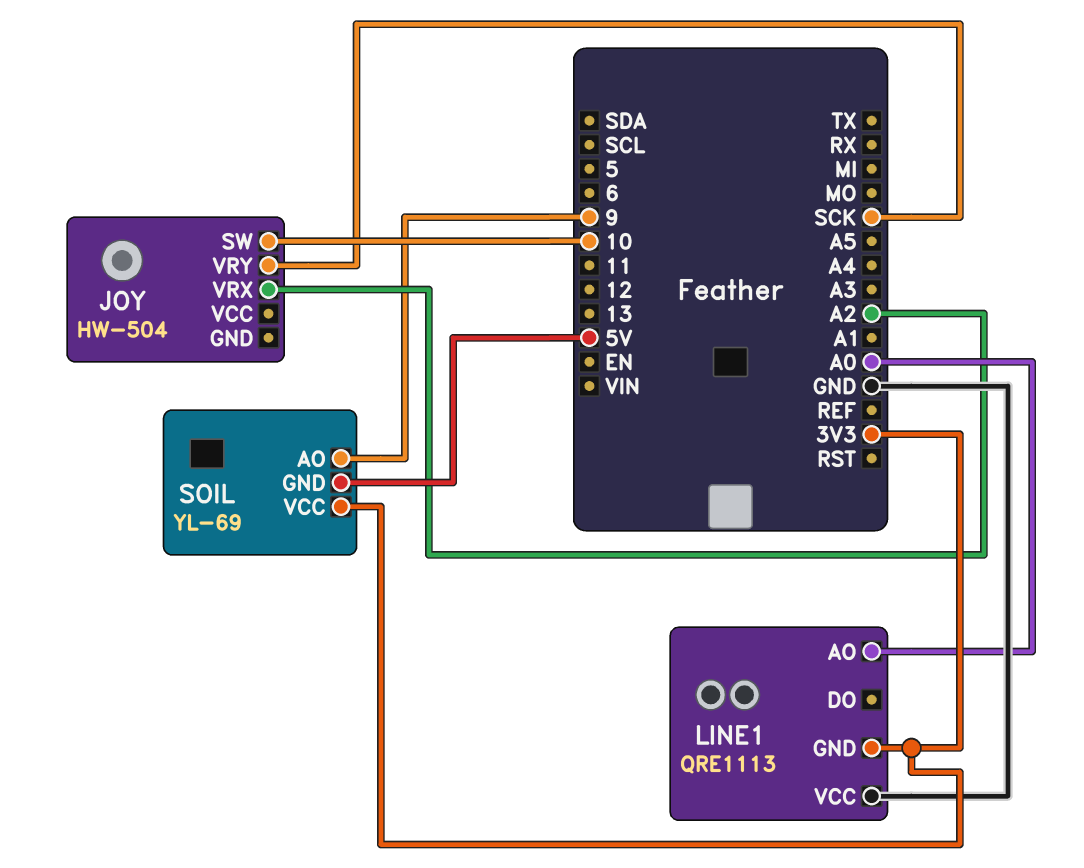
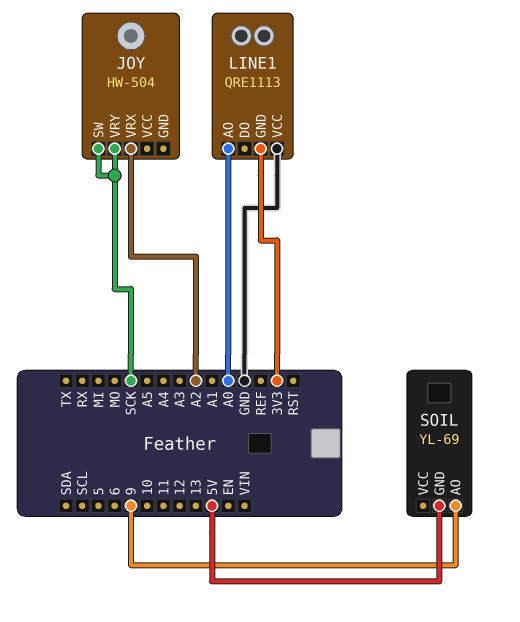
JOY pin SW: 10 -> SCK
SOIL pin VCC: 3V3 -> none

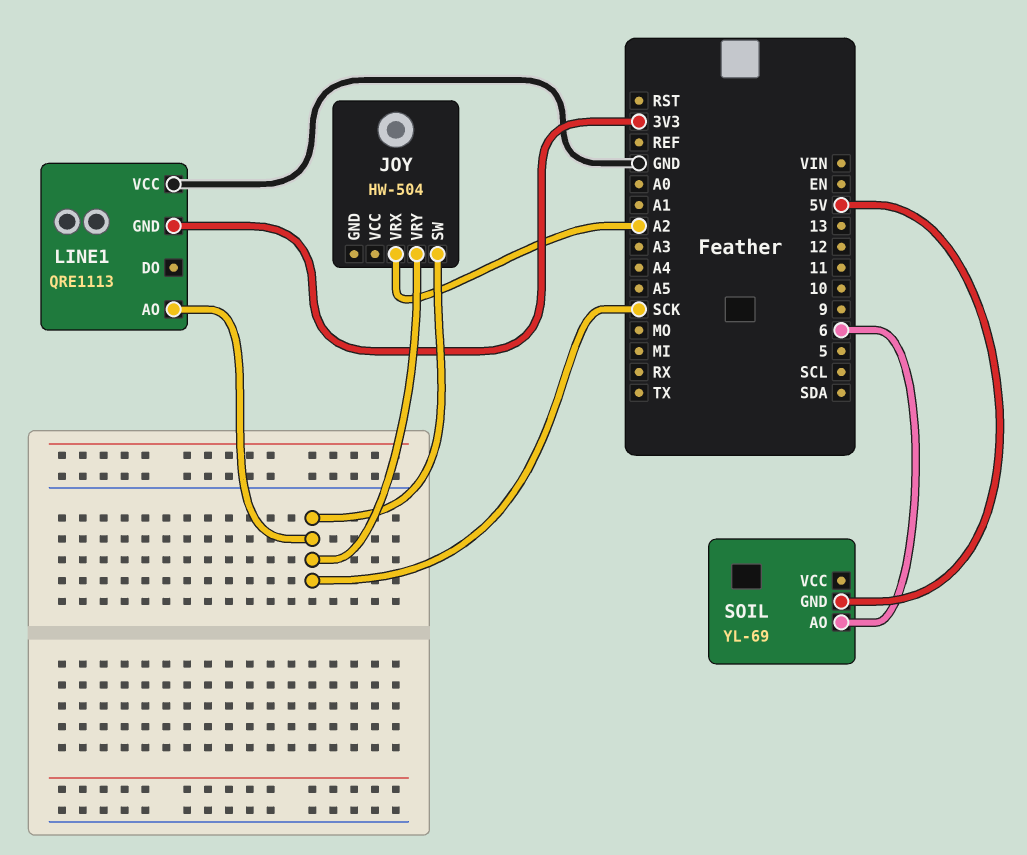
LINE1 pin AO: A0 -> SCK
SOIL pin AO: 9 -> 6

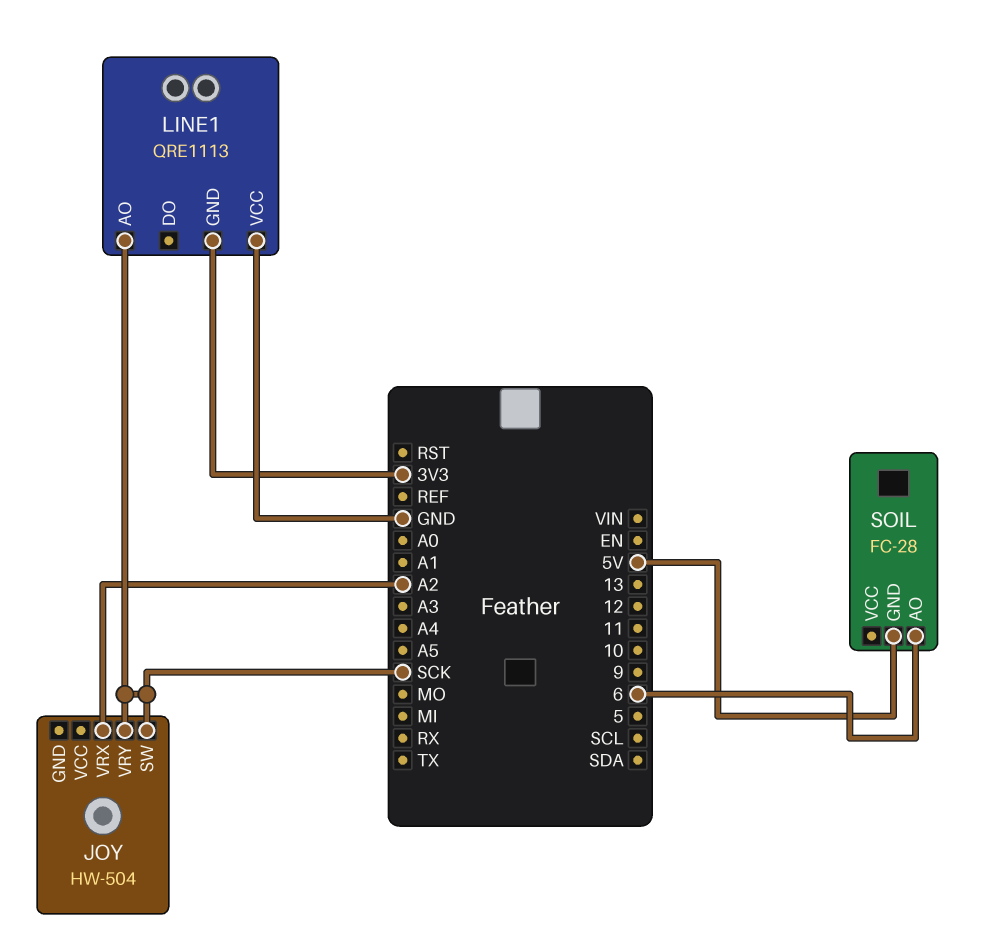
SOIL: YL-69 -> FC-28

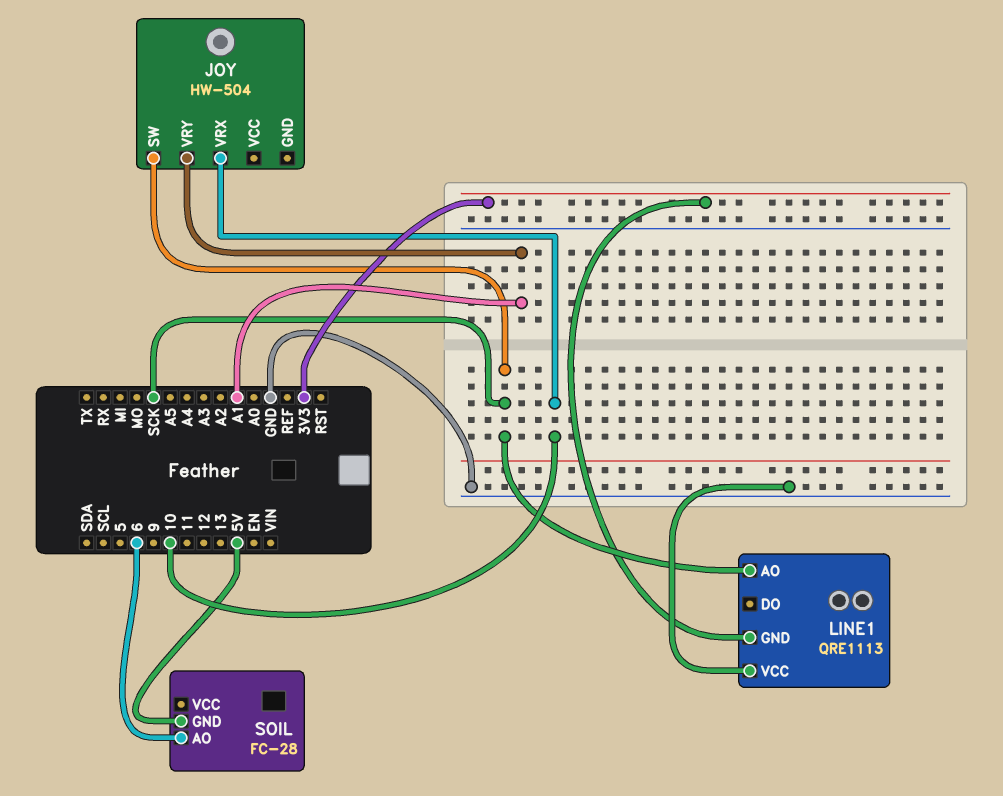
JOY pin VRX: A2 -> 10
JOY pin VRY: SCK -> A1

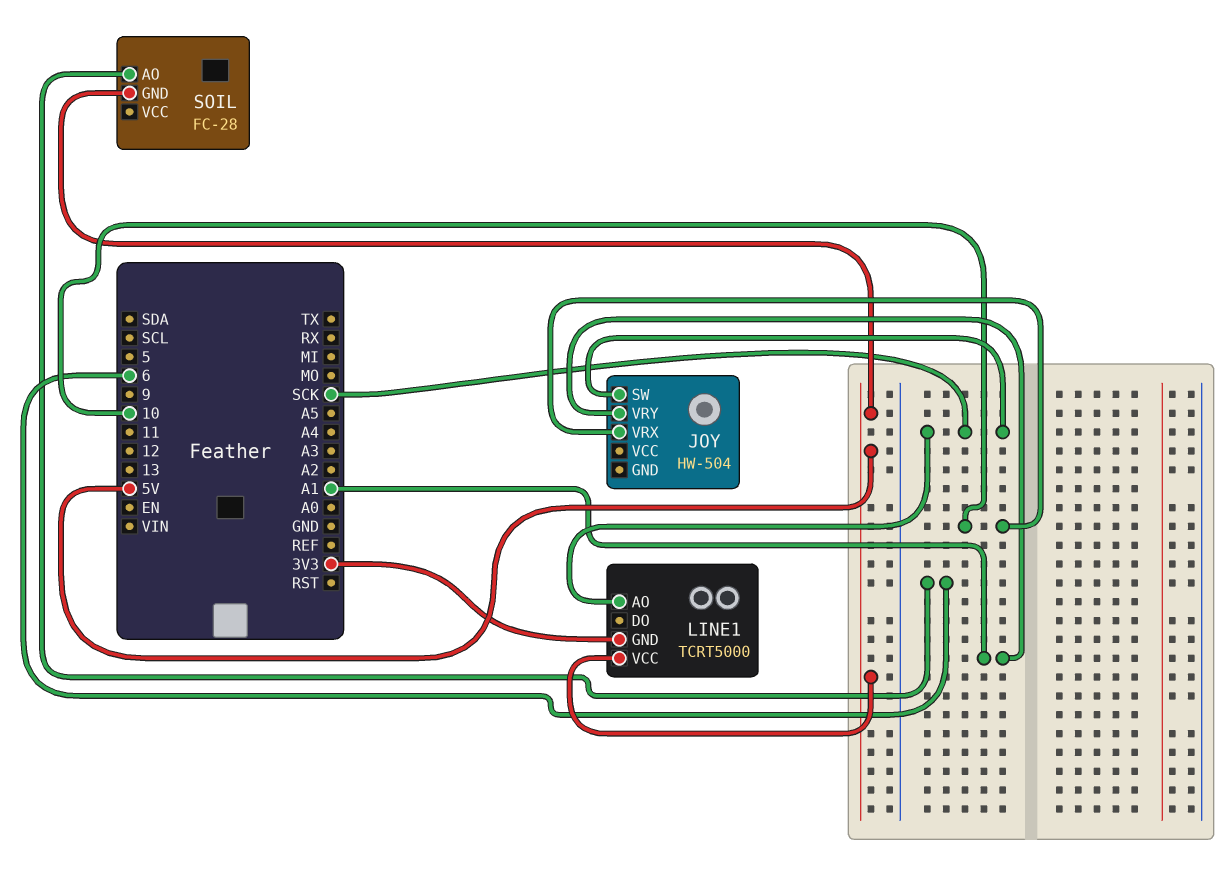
LINE1: QRE1113 -> TCRT5000
LINE1 pin VCC: GND -> 5V

